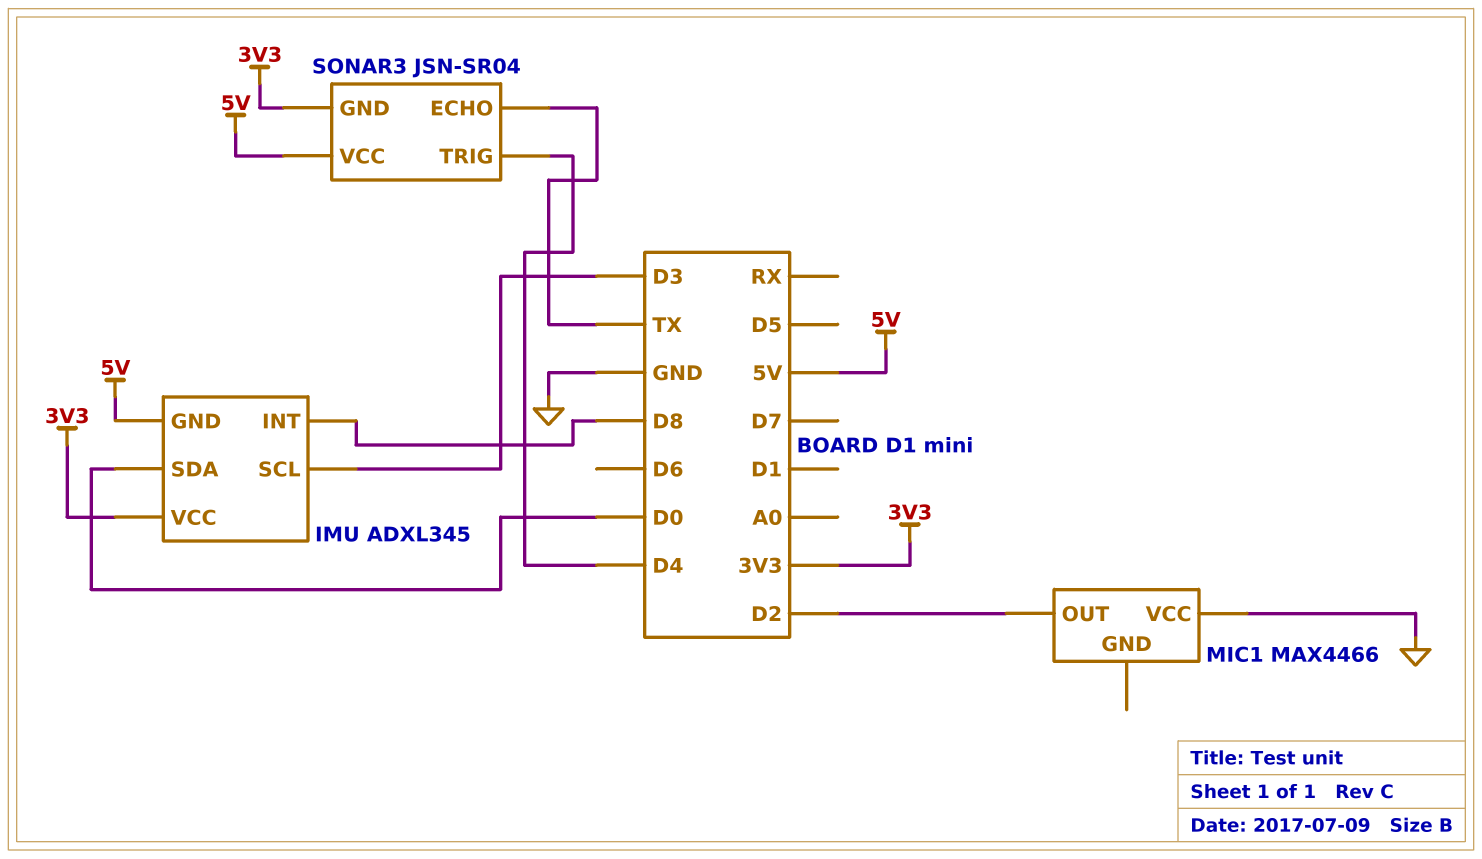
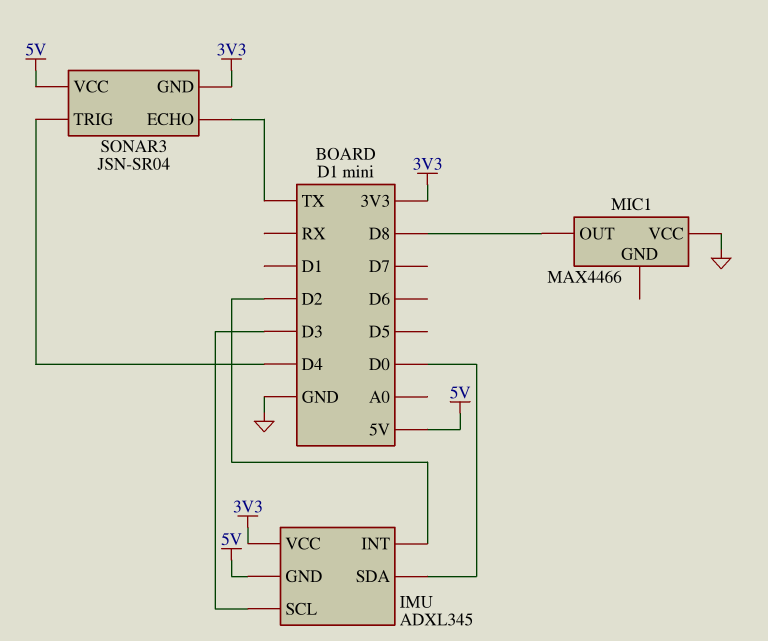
IMU pin INT: D8 -> D2
MIC1 pin OUT: D2 -> D8

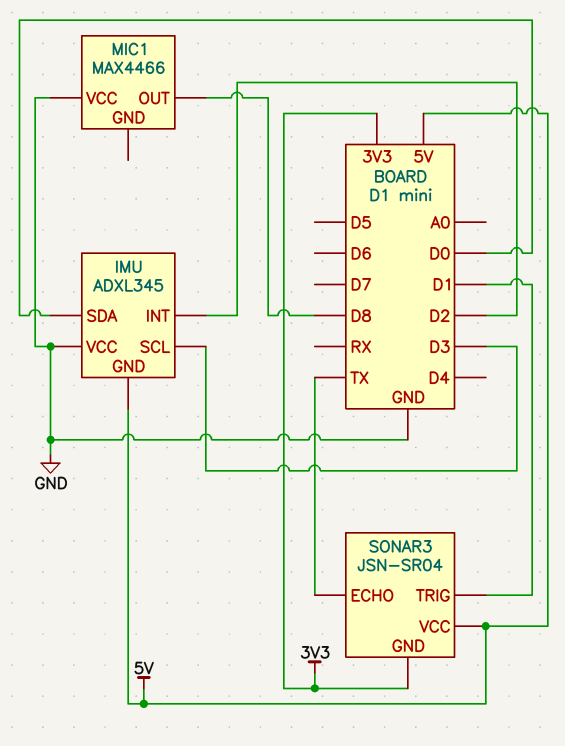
IMU pin VCC: 3V3 -> GND
SONAR3 pin TRIG: D4 -> D1

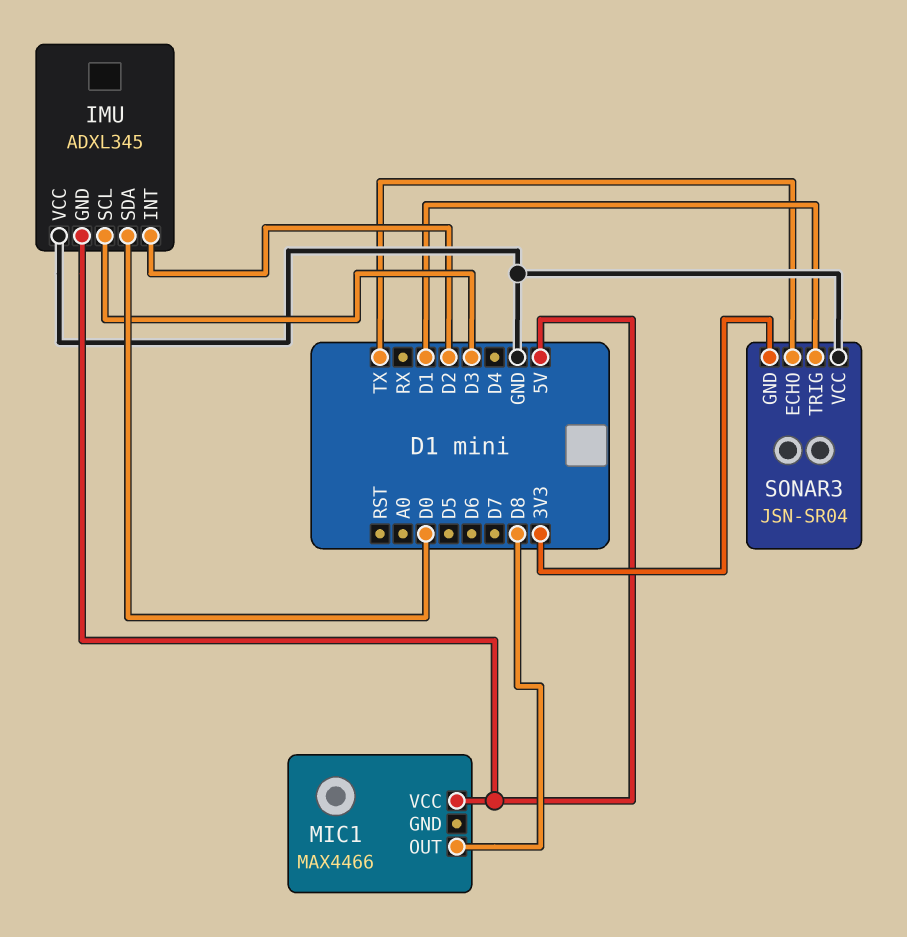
MIC1 pin VCC: GND -> 5V
SONAR3 pin VCC: 5V -> GND

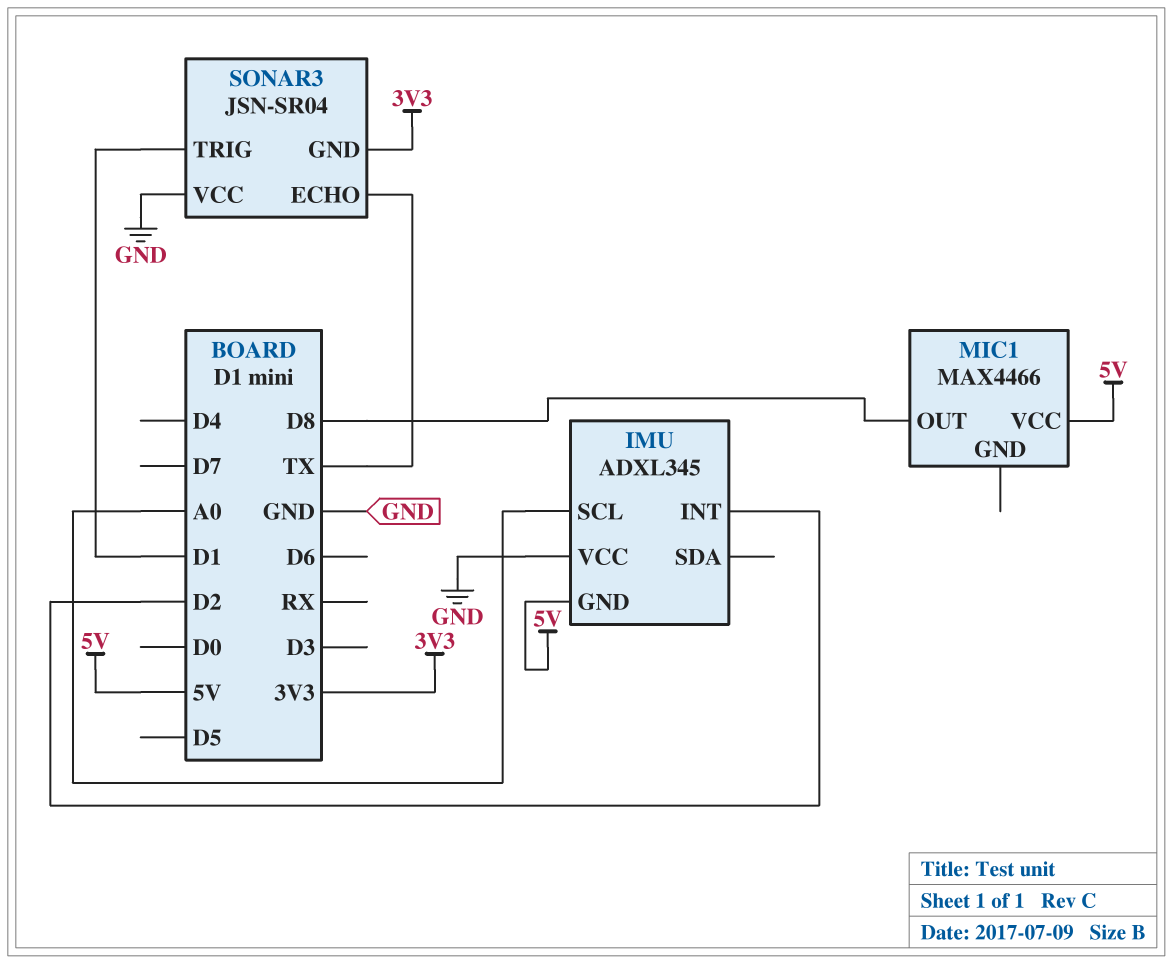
IMU pin SCL: D3 -> A0
IMU pin SDA: D0 -> none

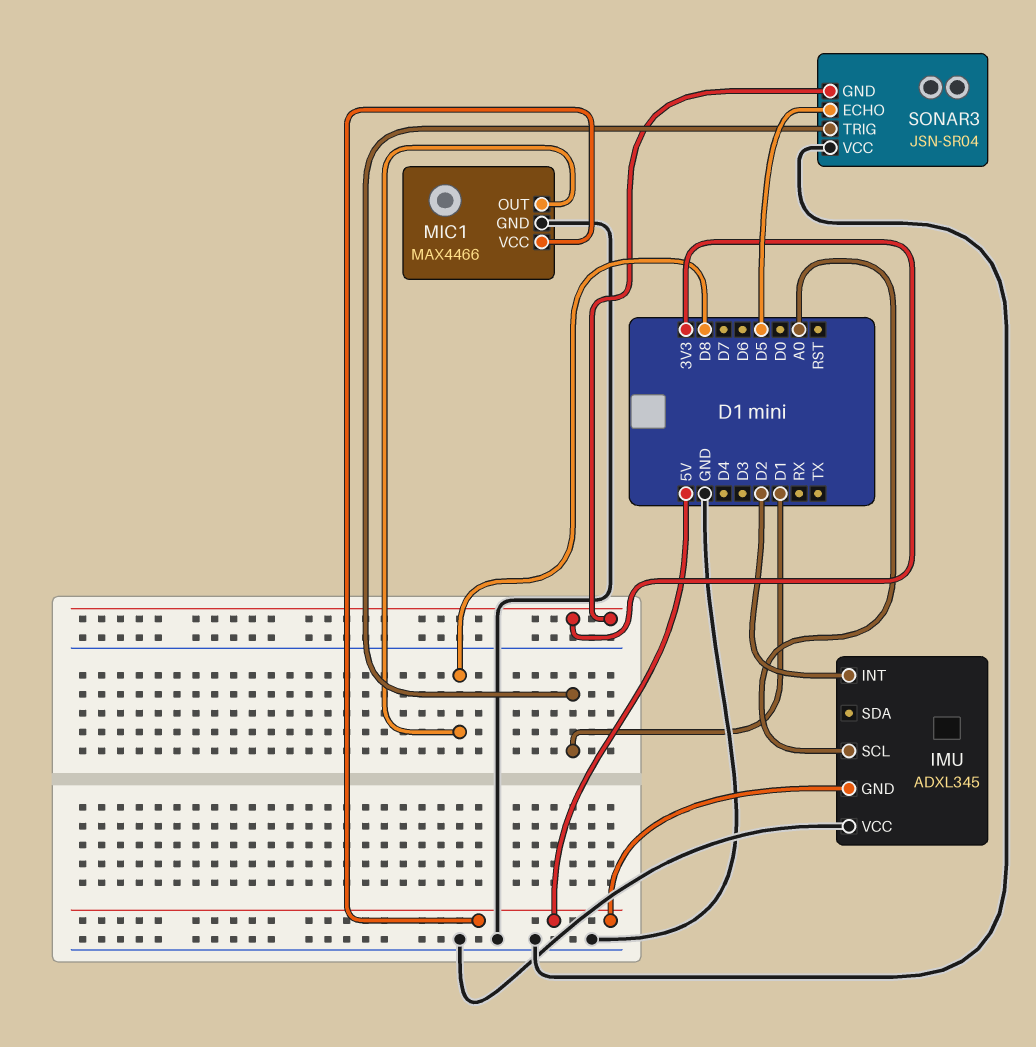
MIC1 pin GND: none -> GND
SONAR3 pin ECHO: TX -> D5

